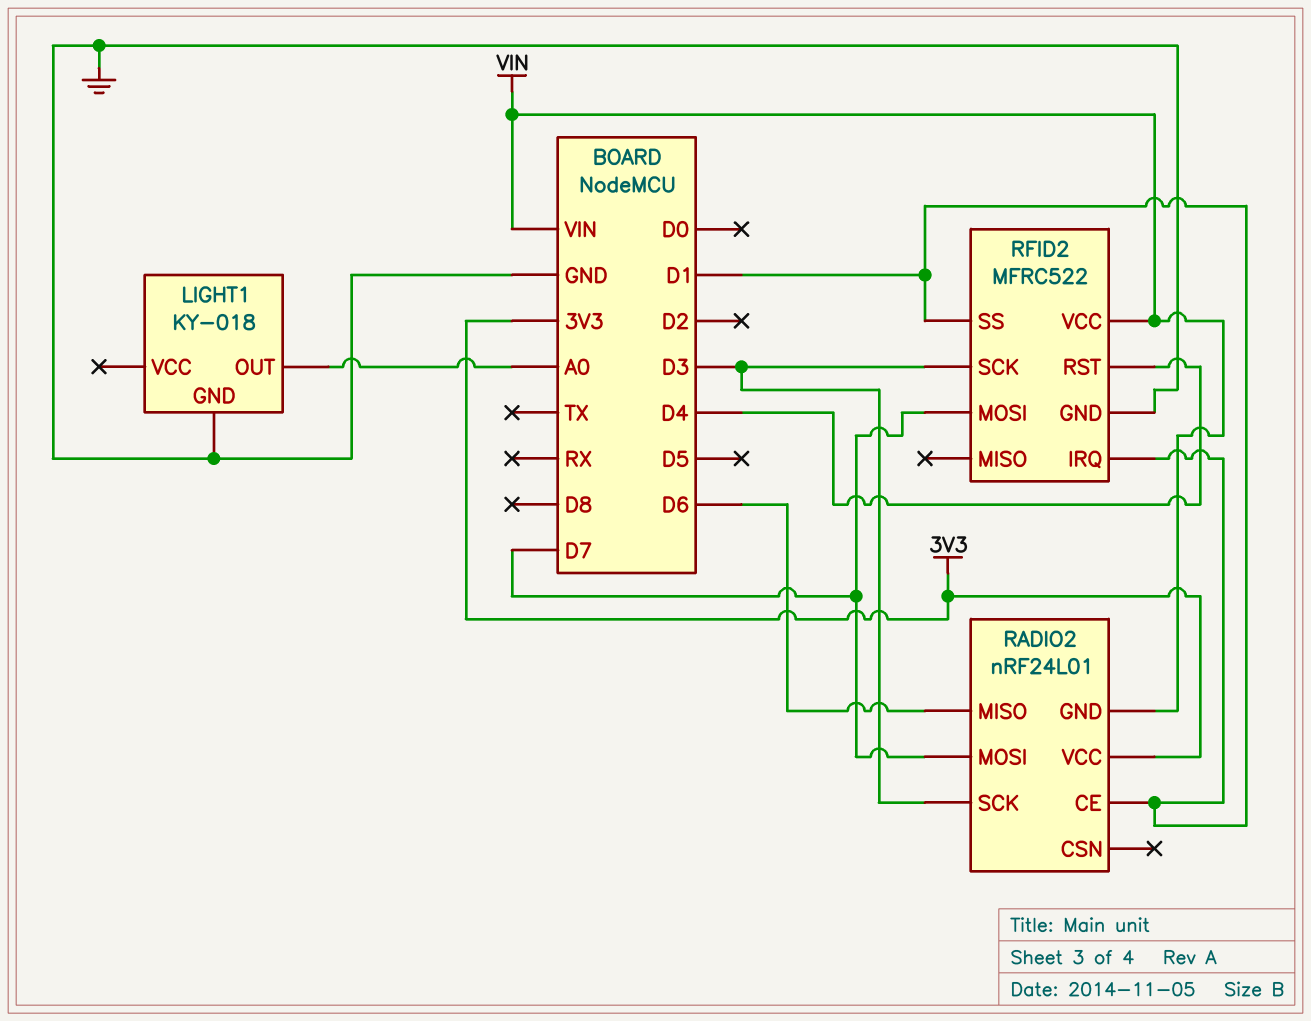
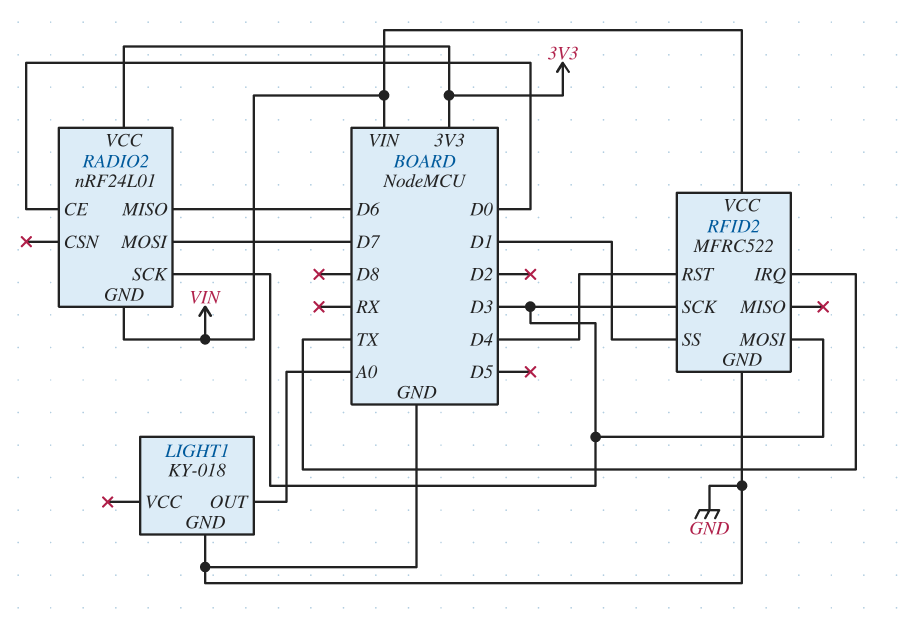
RADIO2 pin CE: D1 -> D0
RFID2 pin IRQ: D1 -> TX
RFID2 pin MOSI: D7 -> D3

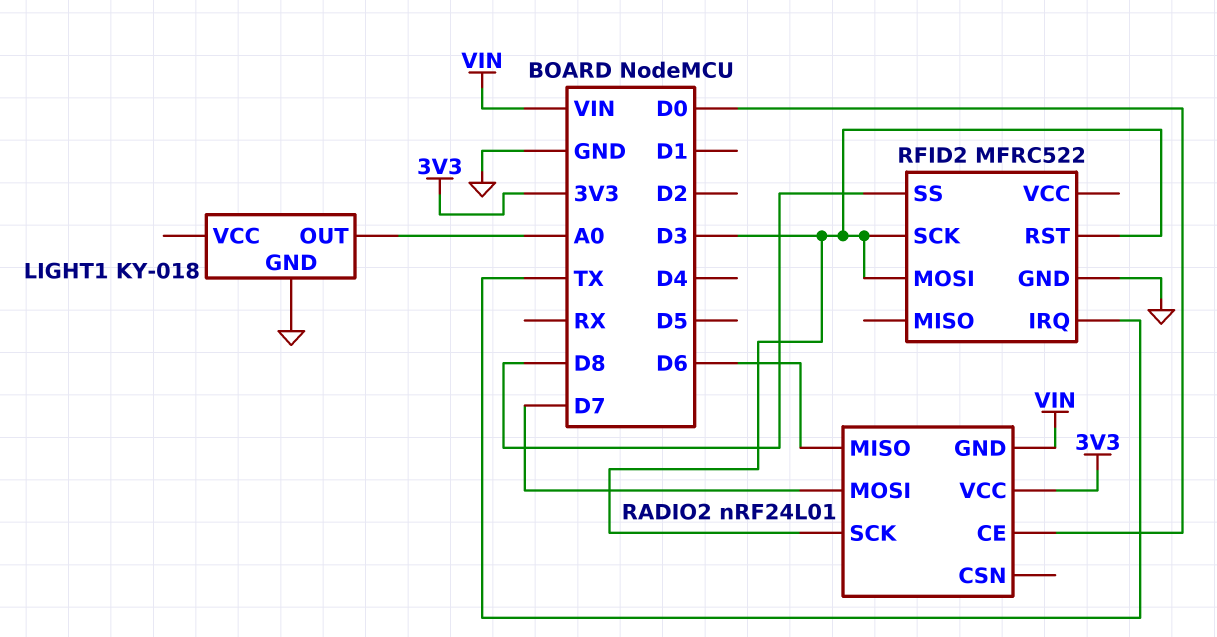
RFID2 pin RST: D4 -> D3
RFID2 pin SS: D1 -> D8
RFID2 pin VCC: VIN -> none

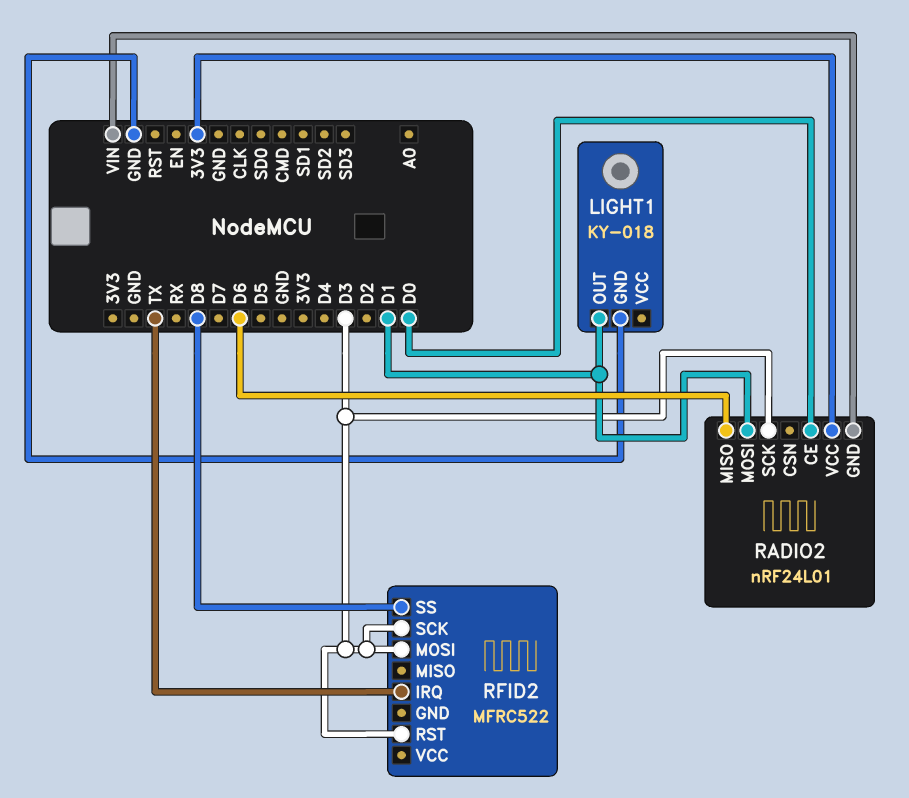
LIGHT1 pin OUT: A0 -> D1
RADIO2 pin MOSI: D7 -> D1
RFID2 pin GND: GND -> none

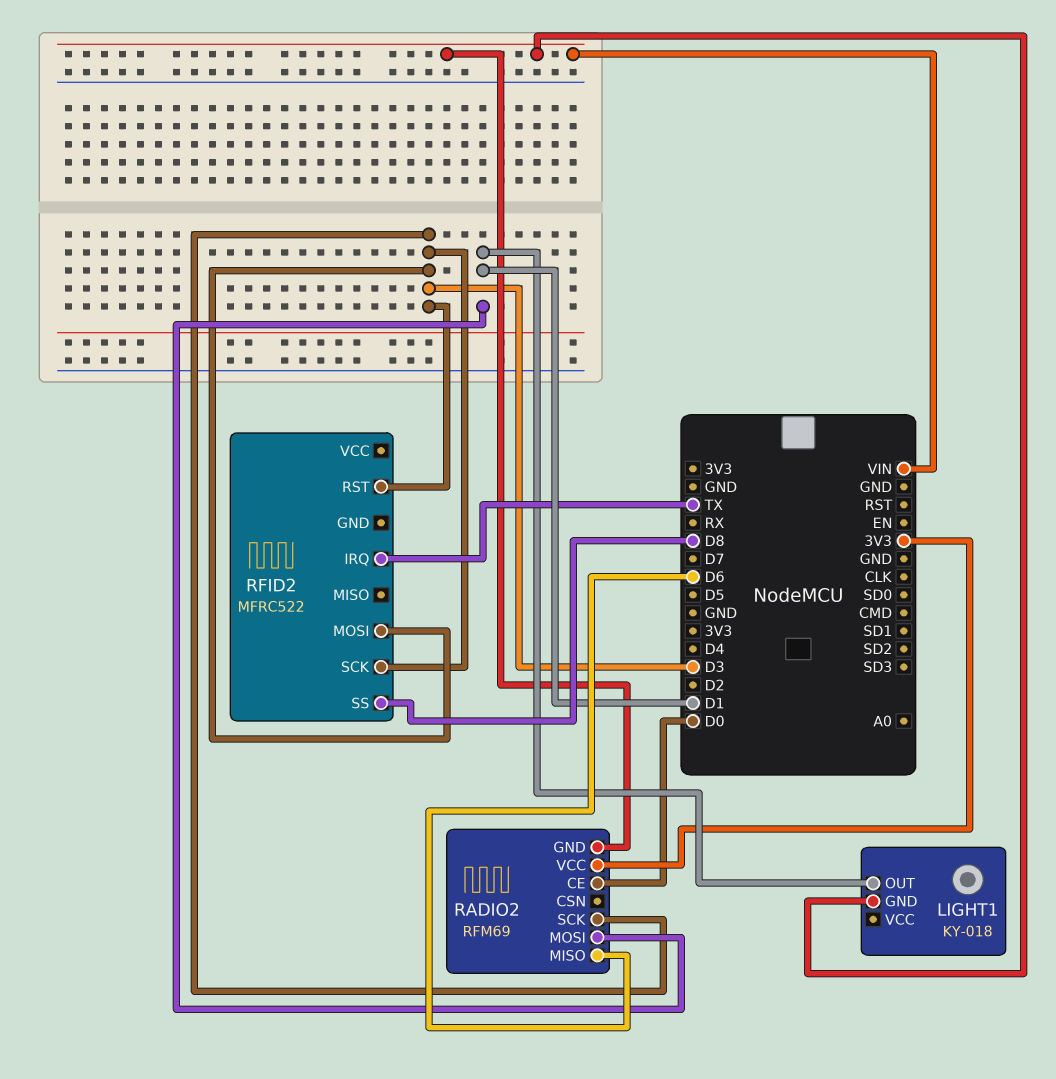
LIGHT1 pin GND: GND -> VIN
RADIO2: nRF24L01 -> RFM69

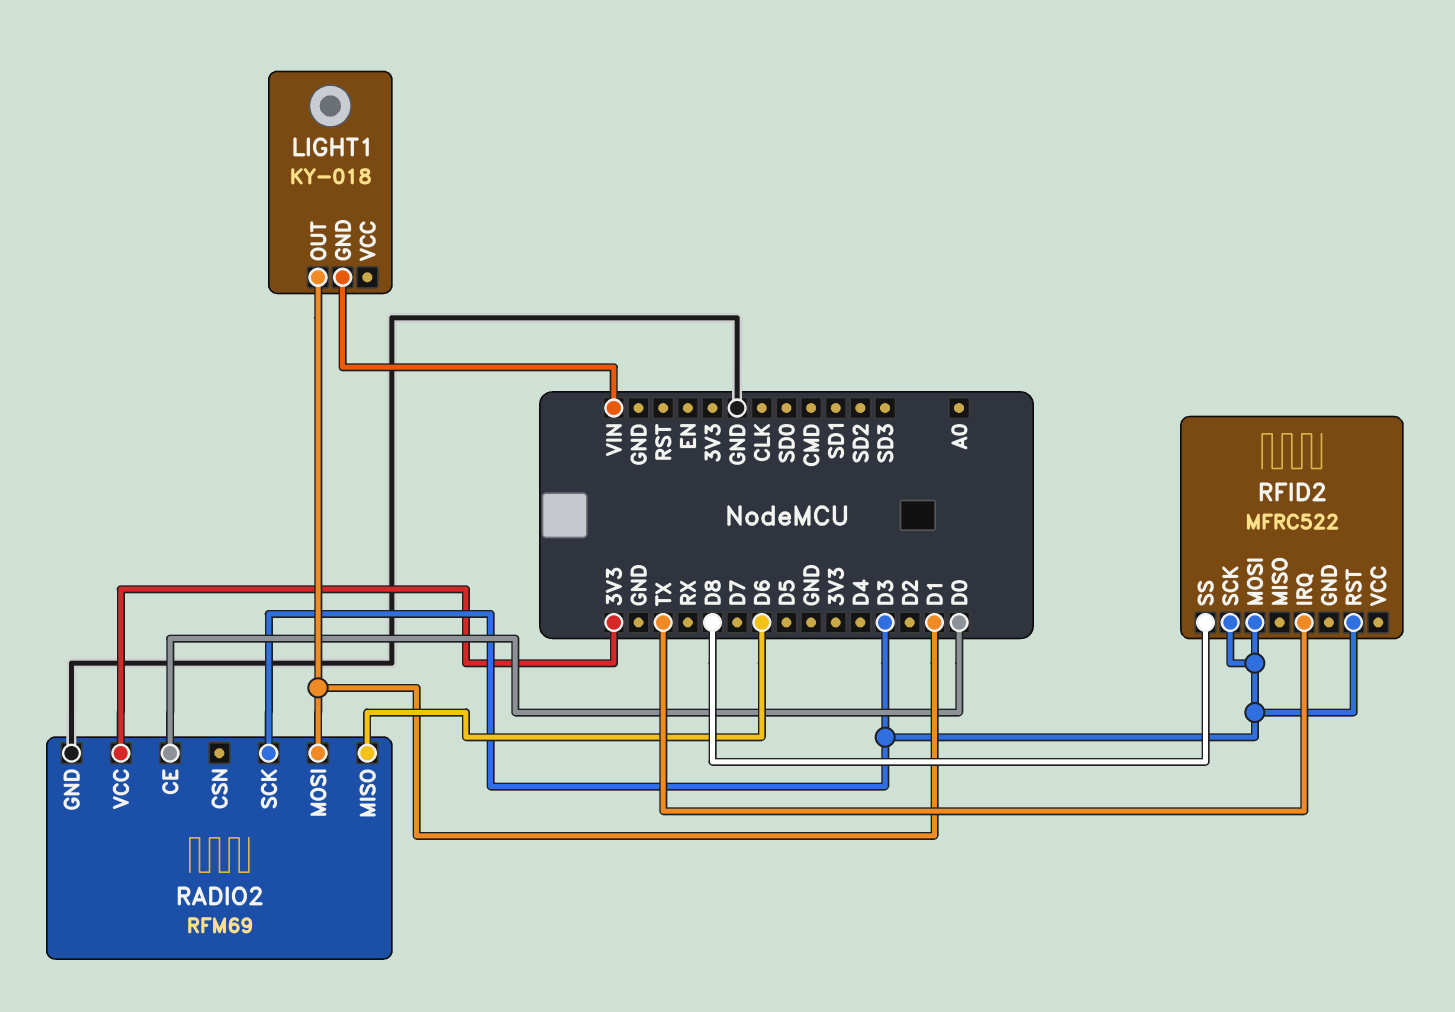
RADIO2 pin GND: VIN -> GND

